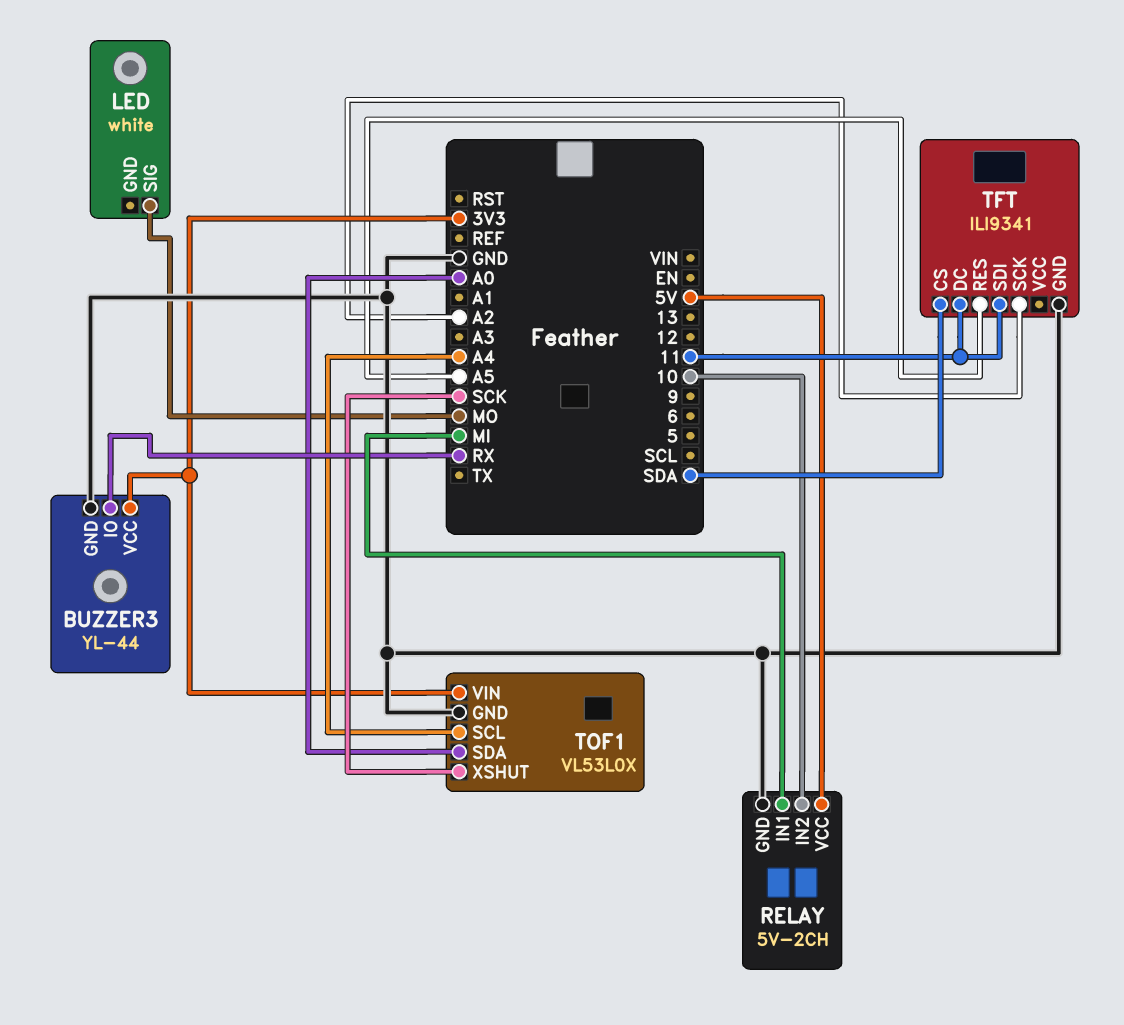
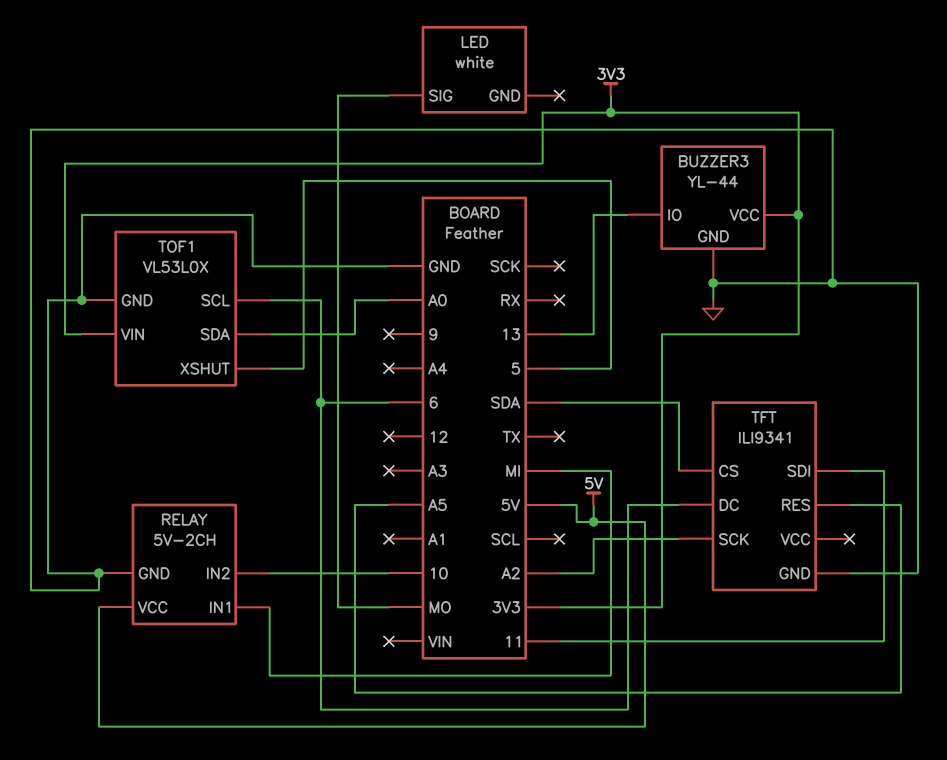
BUZZER3 pin IO: RX -> 13
TFT pin DC: 11 -> 6
TOF1 pin SCL: A4 -> 6
TOF1 pin XSHUT: SCK -> 5

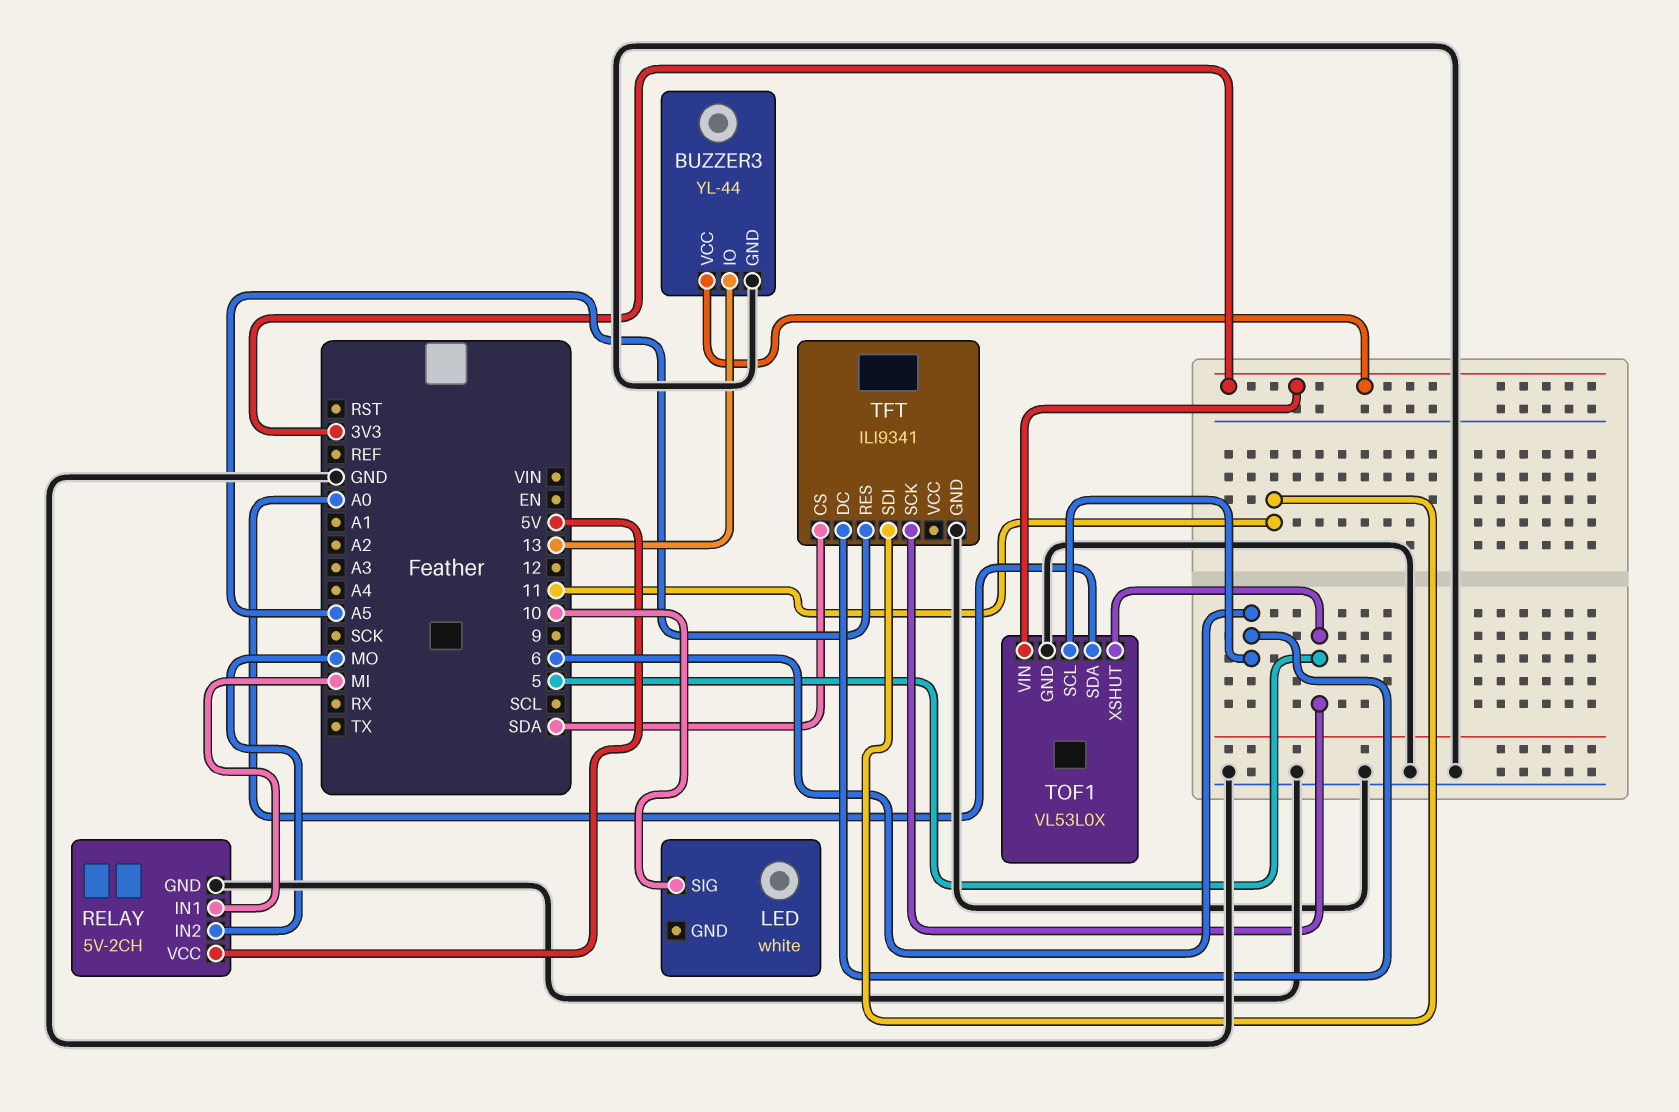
LED pin SIG: MO -> 10
RELAY pin IN2: 10 -> MO
TFT pin SCK: A2 -> 5

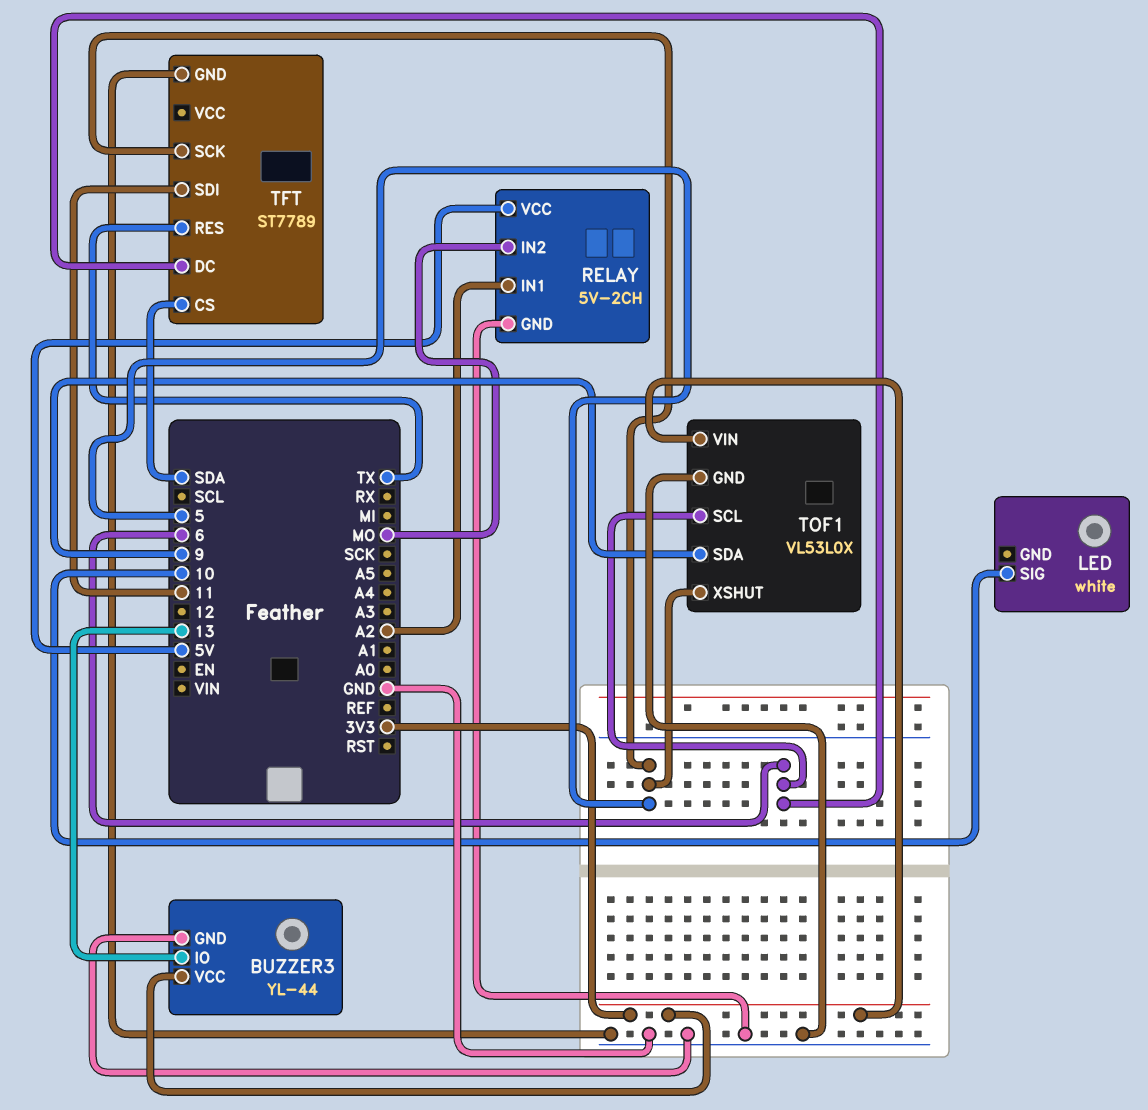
RELAY pin IN1: MI -> A2
TFT: ILI9341 -> ST7789
TFT pin RES: A5 -> TX
TOF1 pin SDA: A0 -> 9

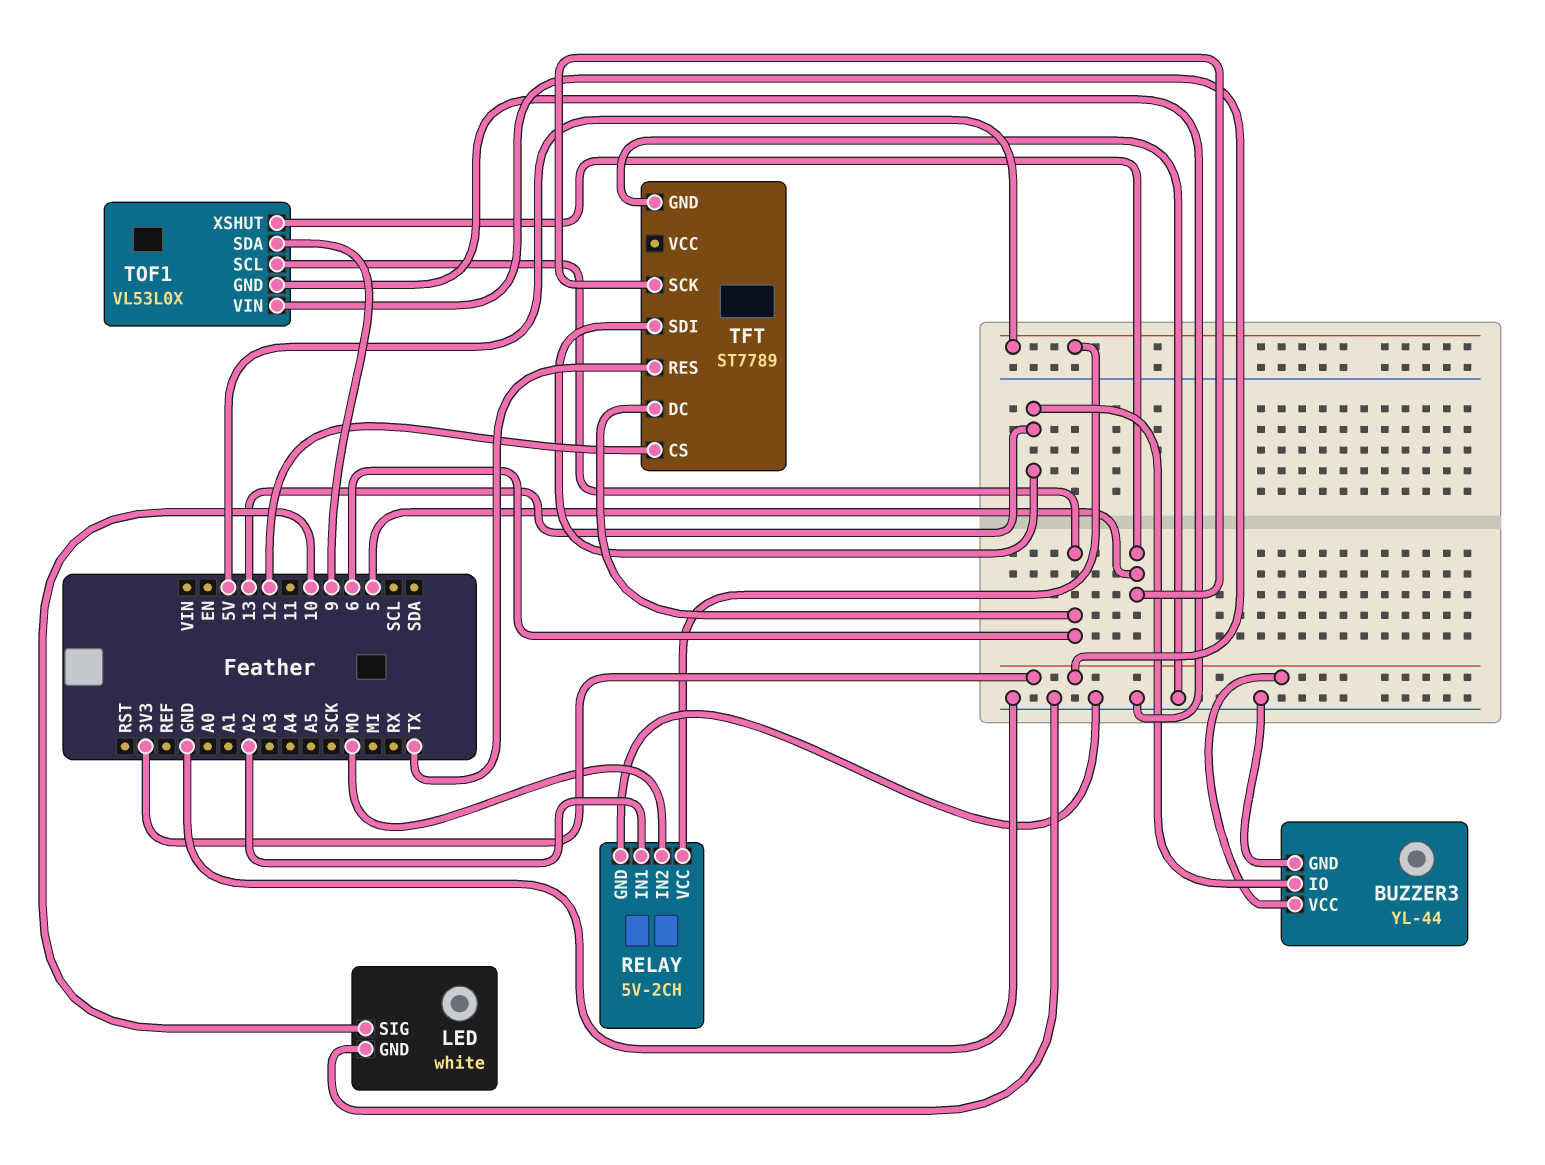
LED pin GND: none -> GND
TFT pin CS: SDA -> 12
TFT pin SDI: 11 -> 13

